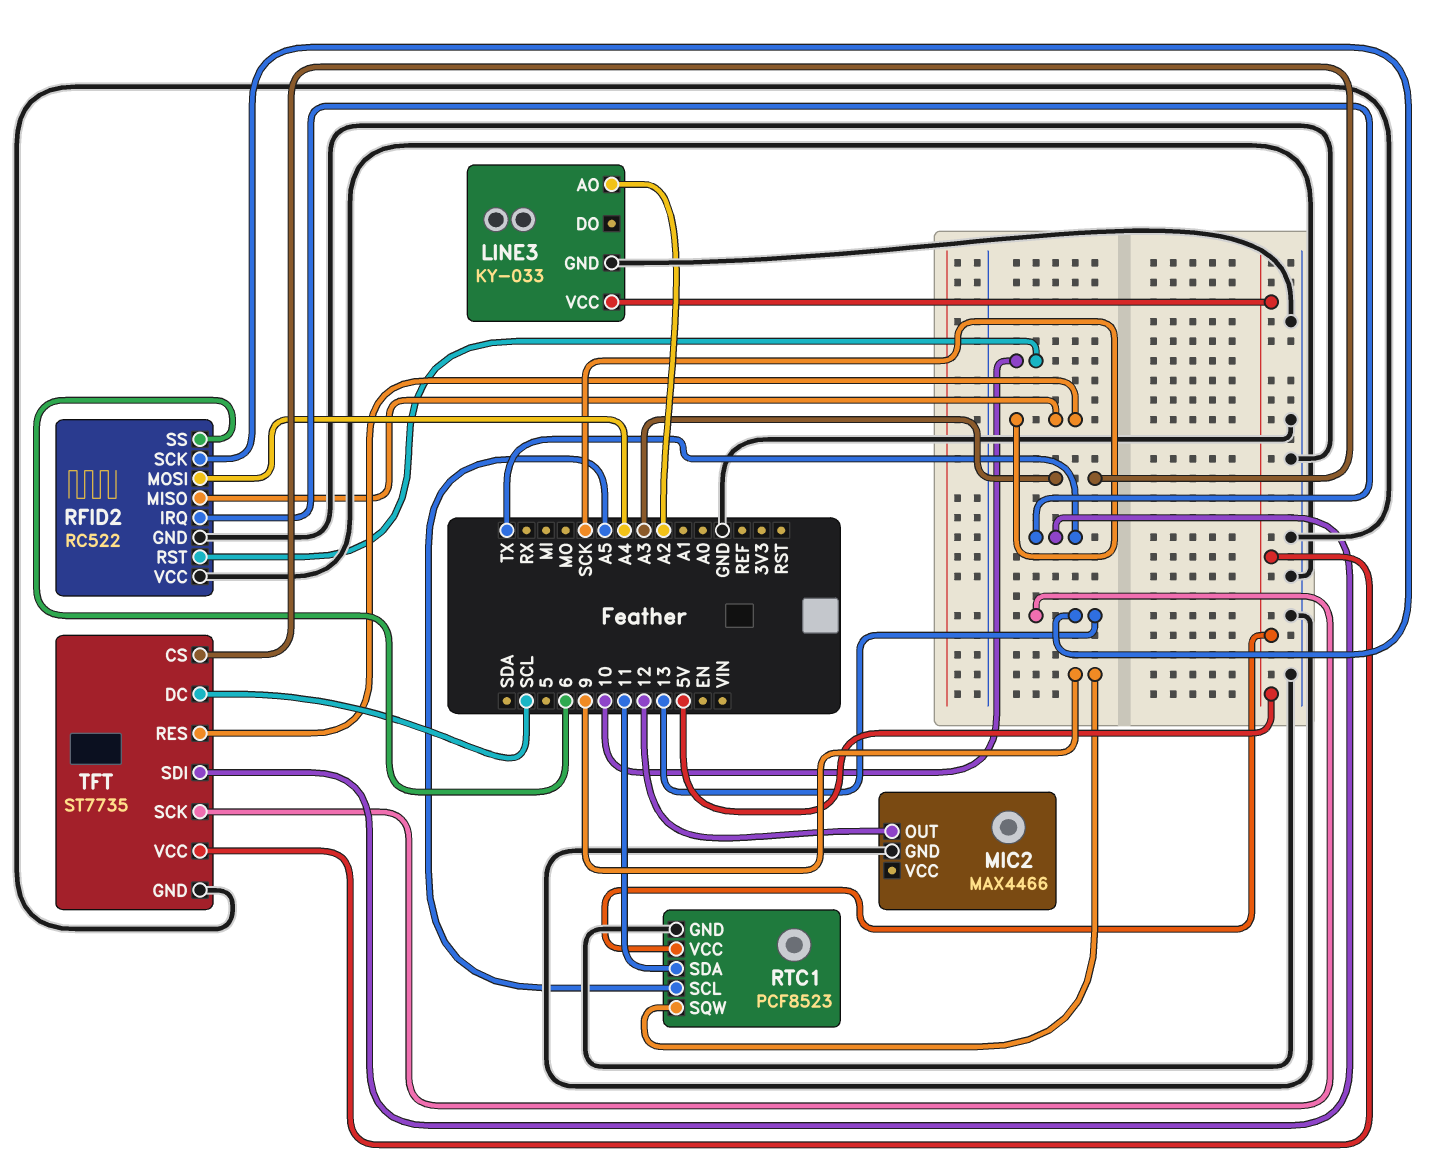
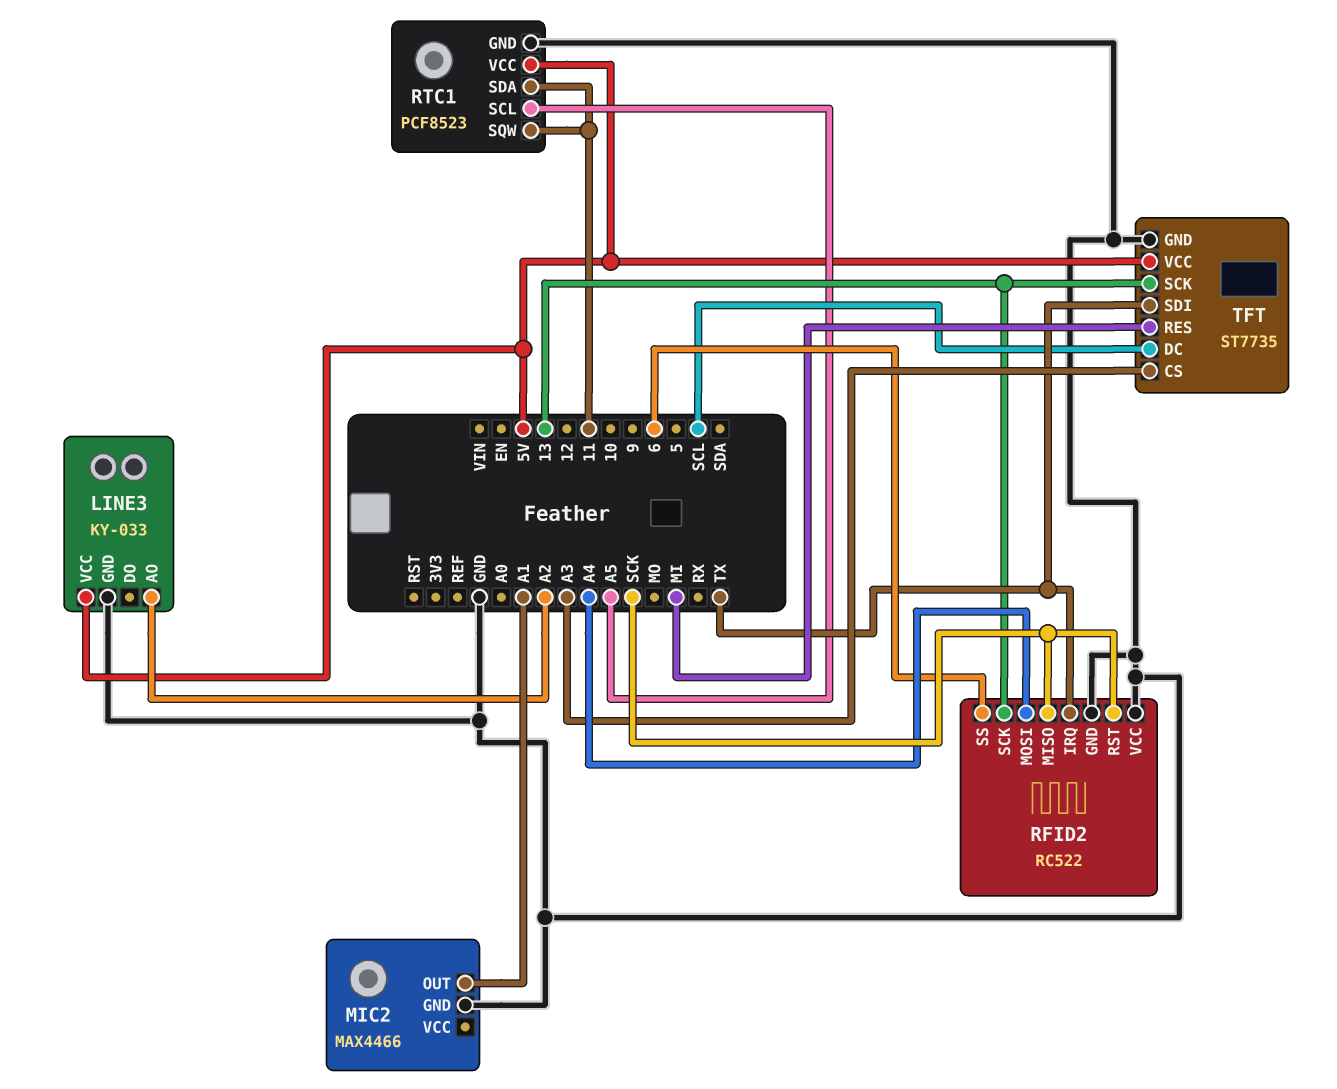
MIC2 pin OUT: 12 -> A1
RFID2 pin RST: 10 -> SCK
RTC1 pin SQW: 9 -> 11
TFT pin RES: SCK -> MI

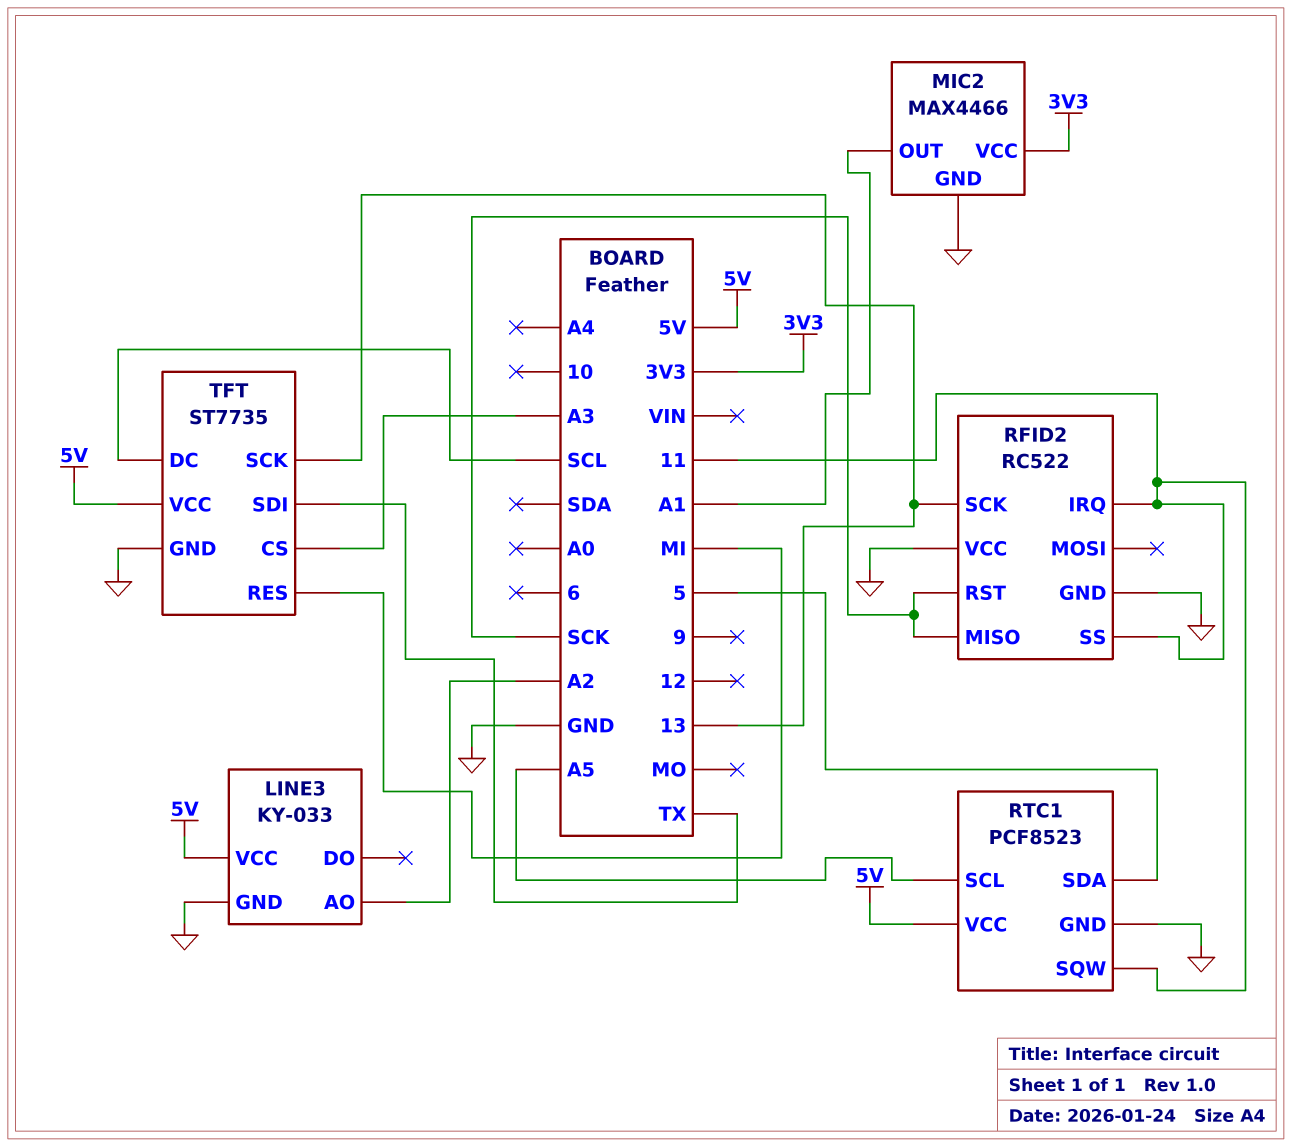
MIC2 pin VCC: none -> 3V3
RFID2 pin IRQ: TX -> 11
RFID2 pin MOSI: A4 -> none
RFID2 pin SS: 6 -> 11
RTC1 pin SDA: 11 -> 5

